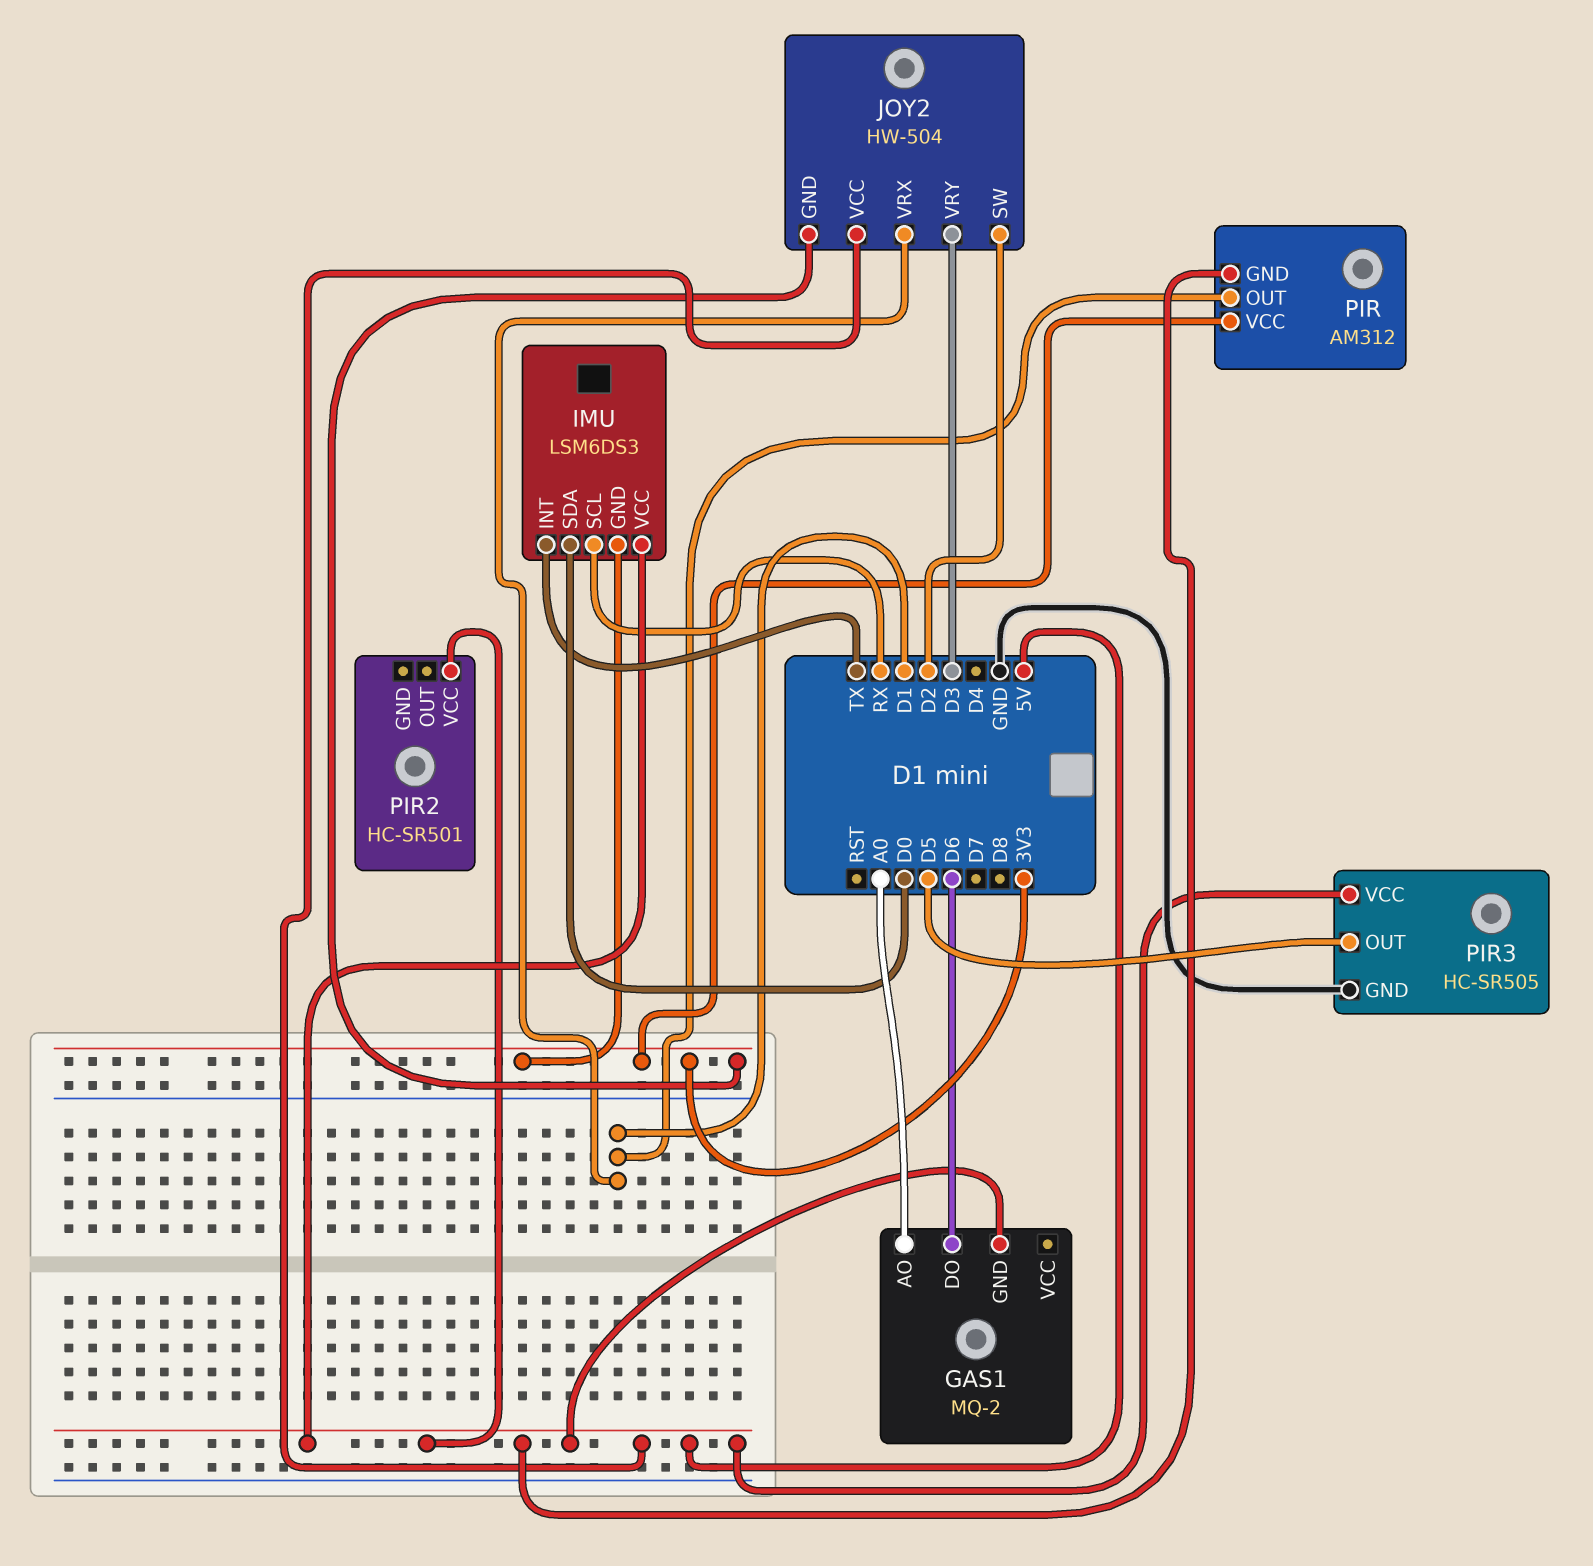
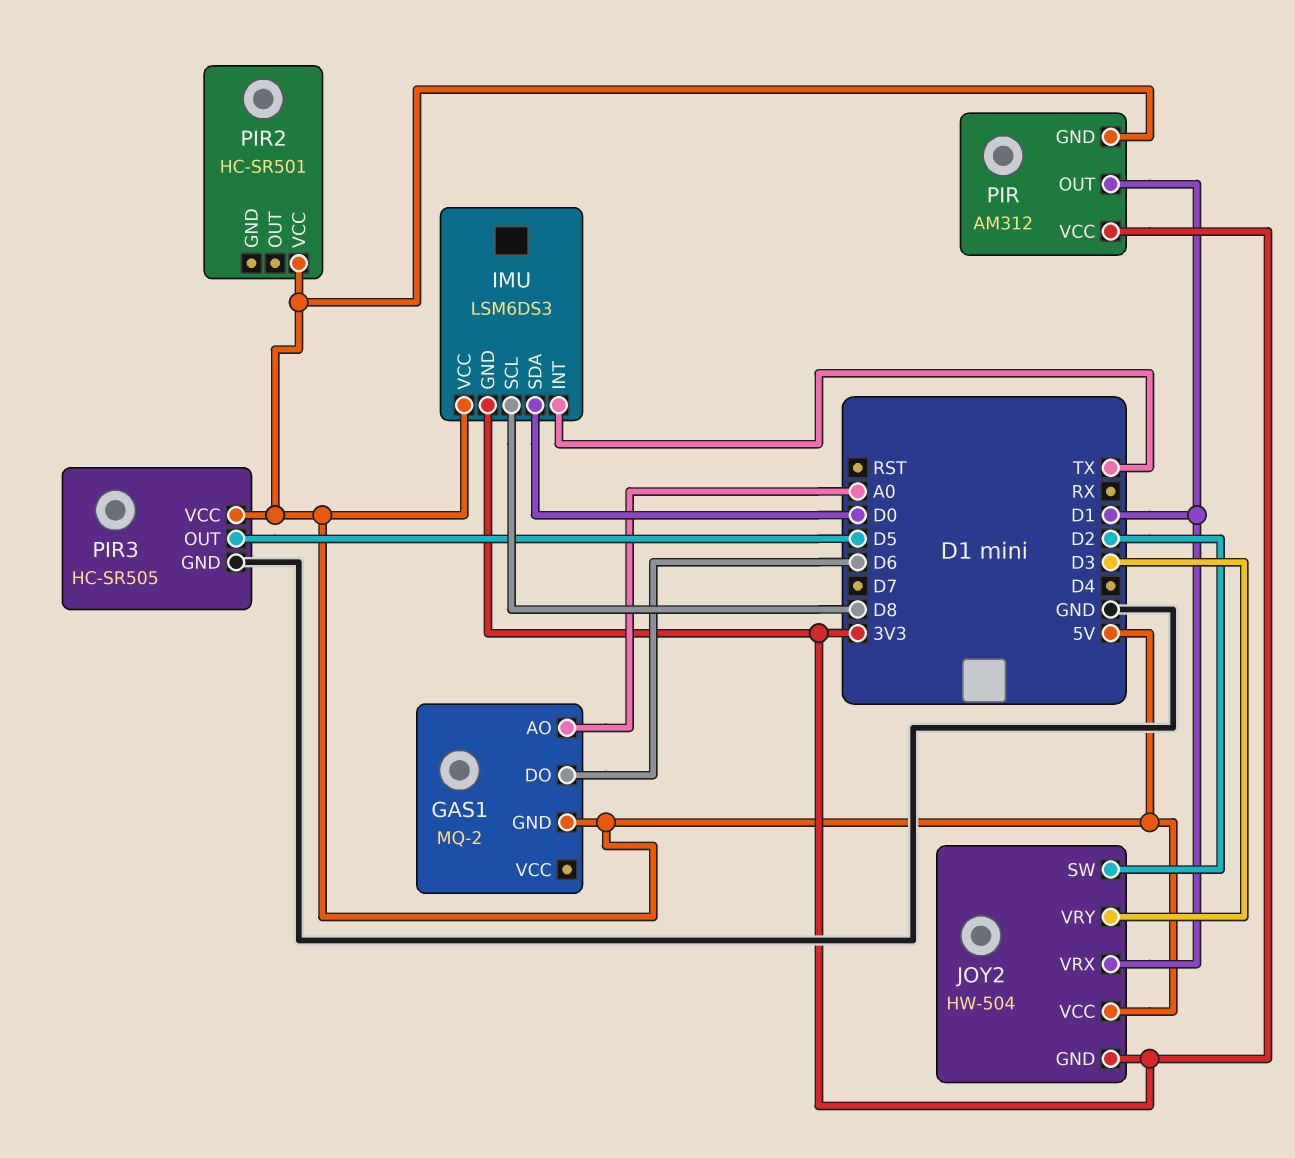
IMU pin SCL: RX -> D8

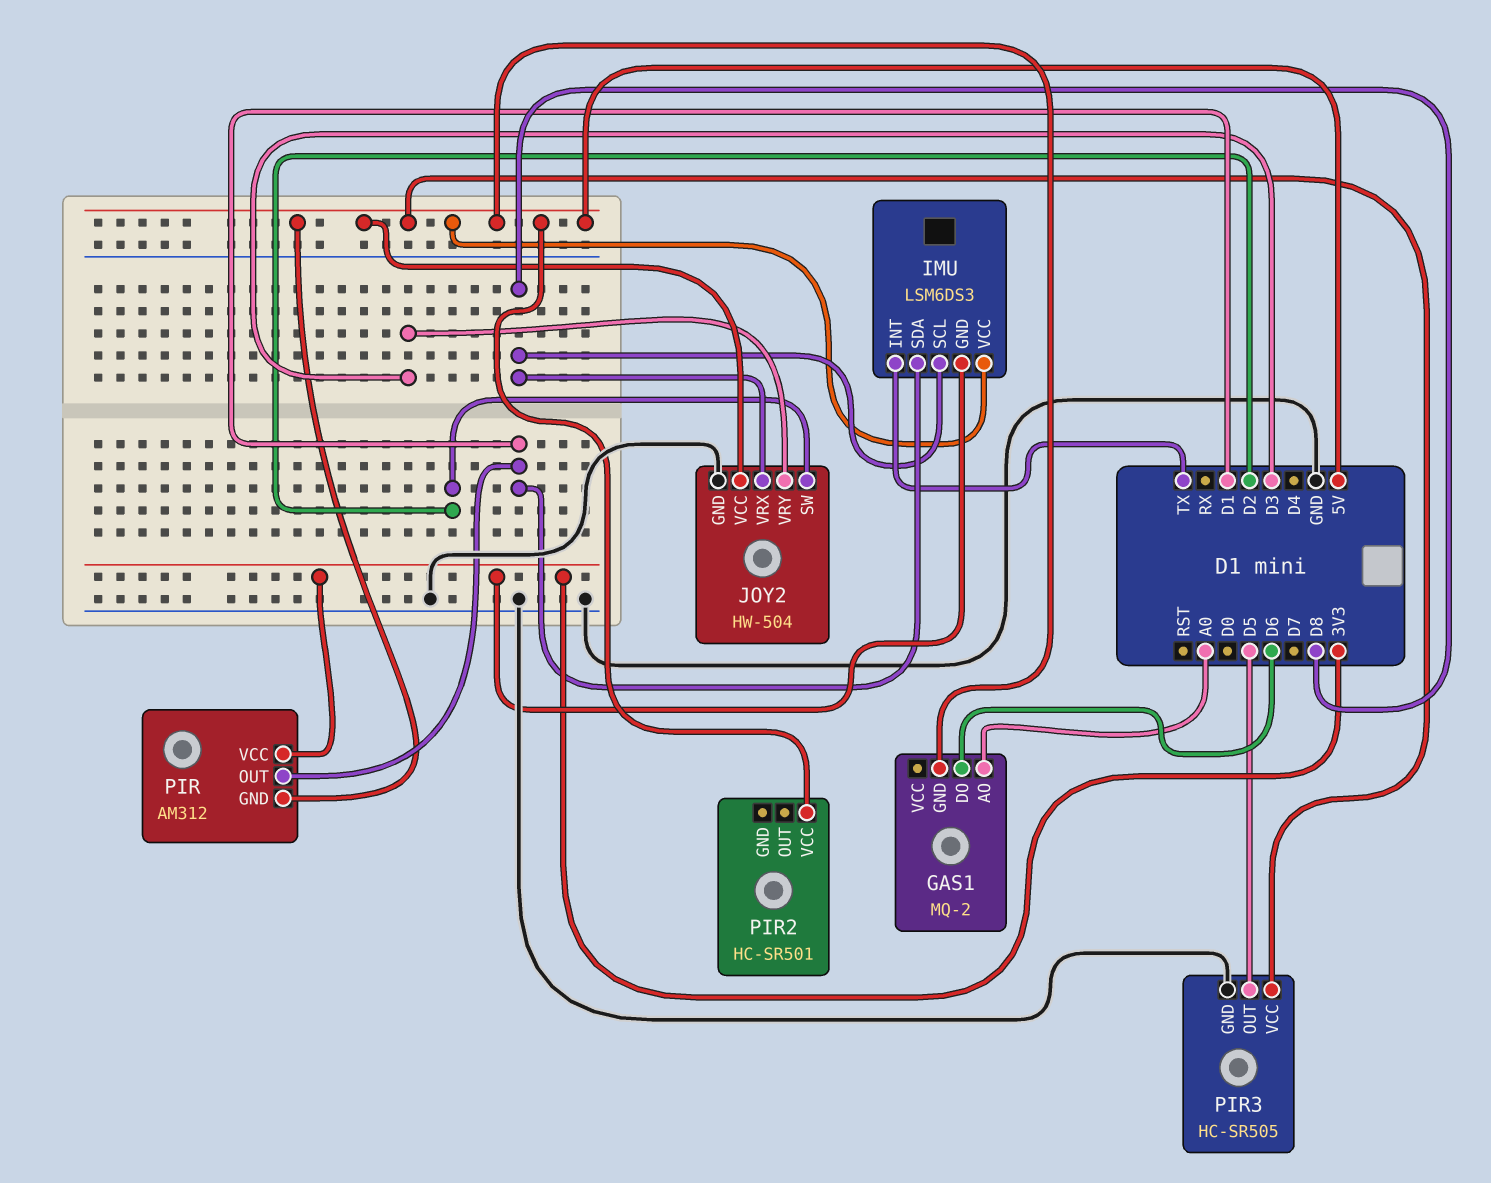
IMU pin SDA: D0 -> D1
JOY2 pin GND: 3V3 -> GND
JOY2 pin VRX: D1 -> D8

